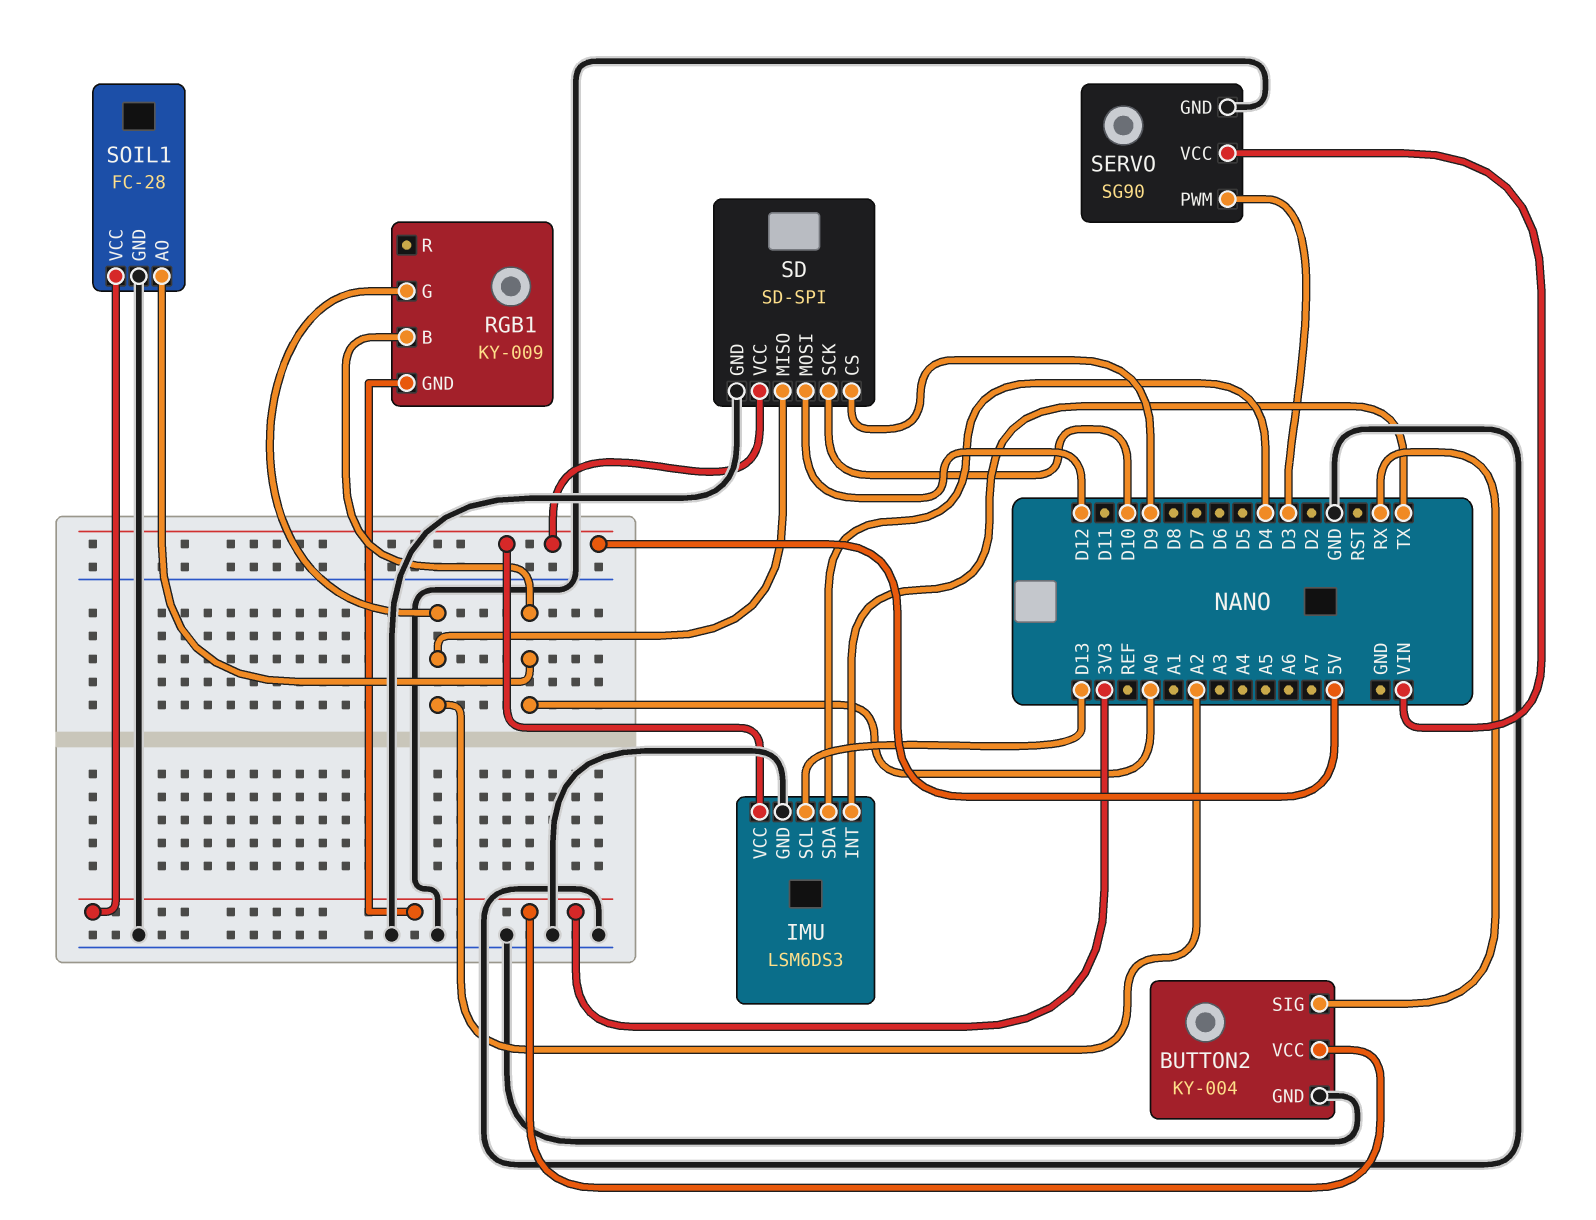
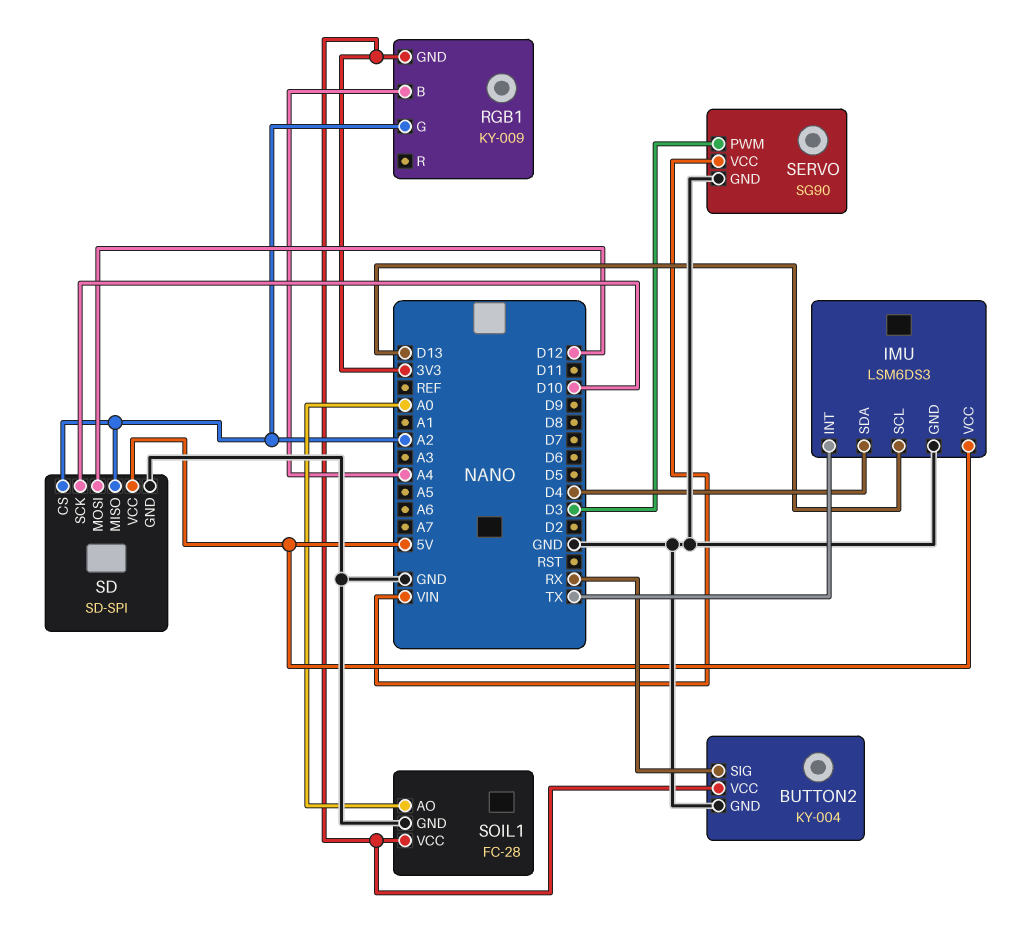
RGB1 pin B: A0 -> A4
SD pin CS: D9 -> A2

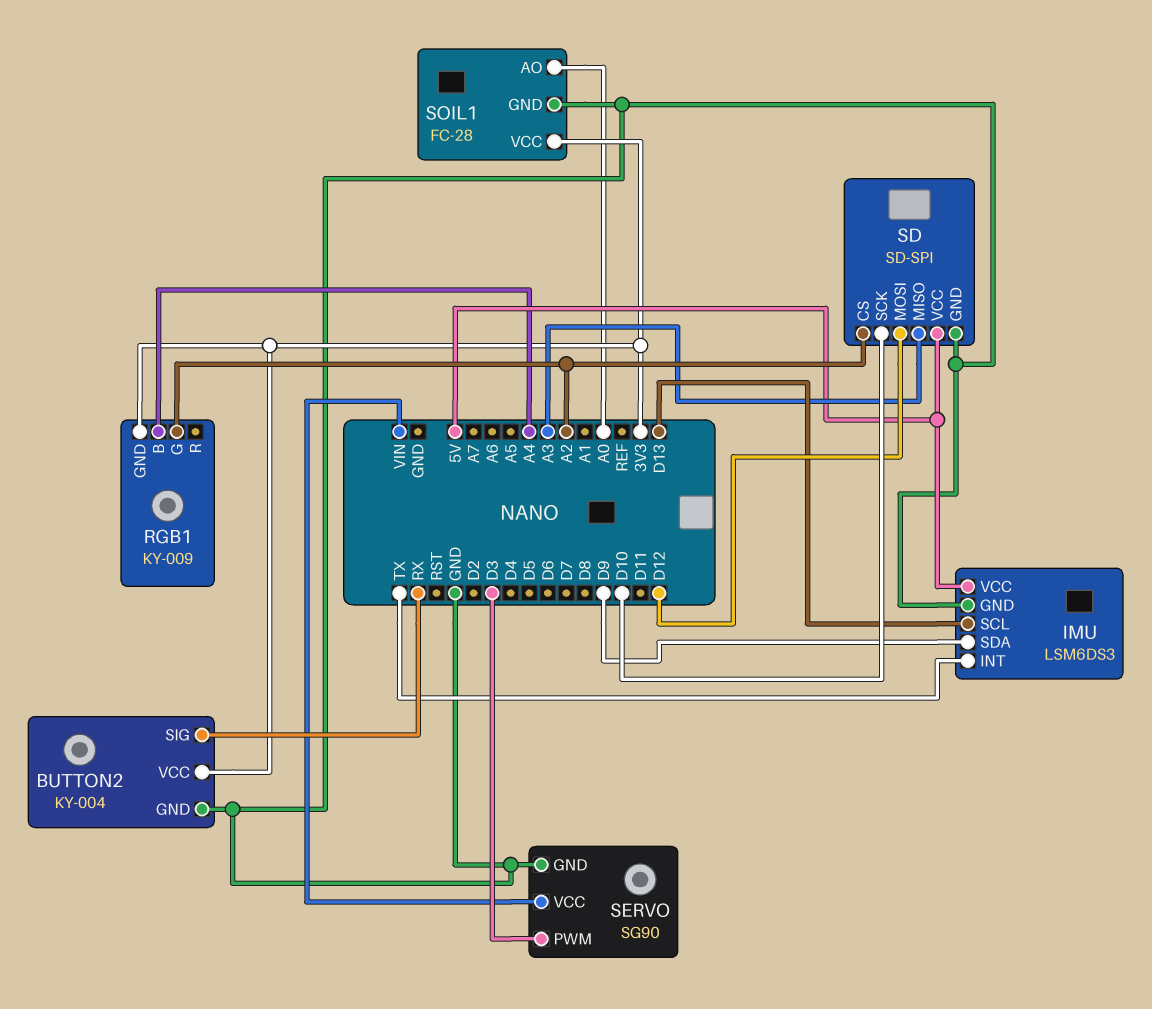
IMU pin SDA: D4 -> D9
SD pin MISO: A2 -> A3

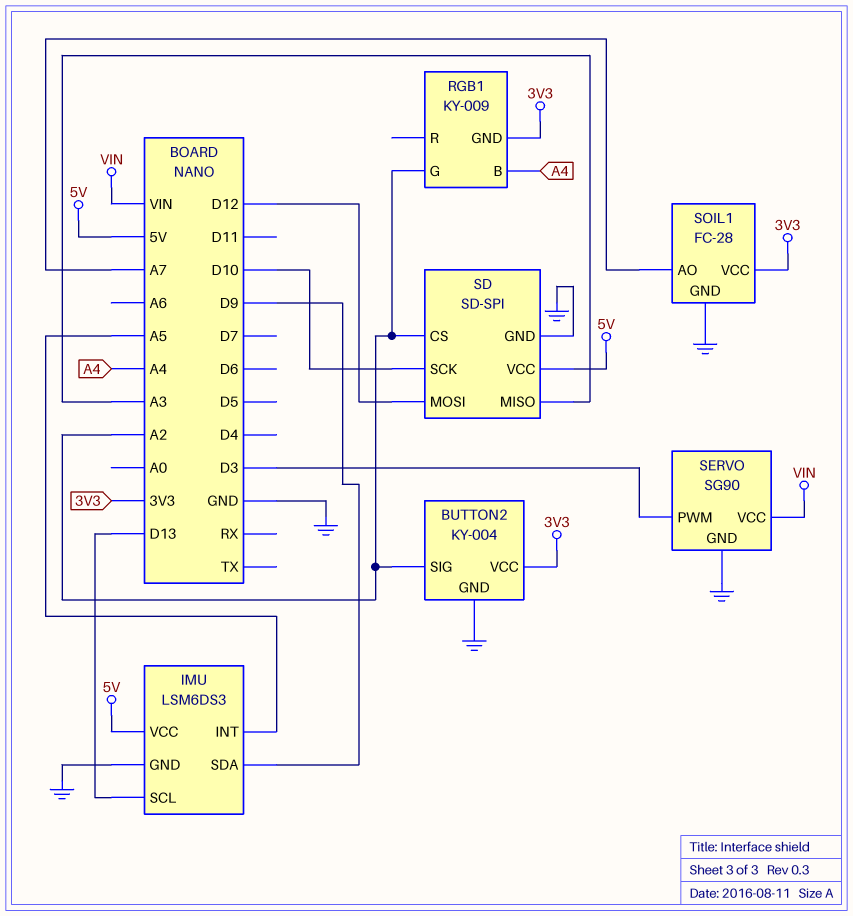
BUTTON2 pin SIG: RX -> A2
IMU pin INT: TX -> A5
SOIL1 pin AO: A0 -> A7

